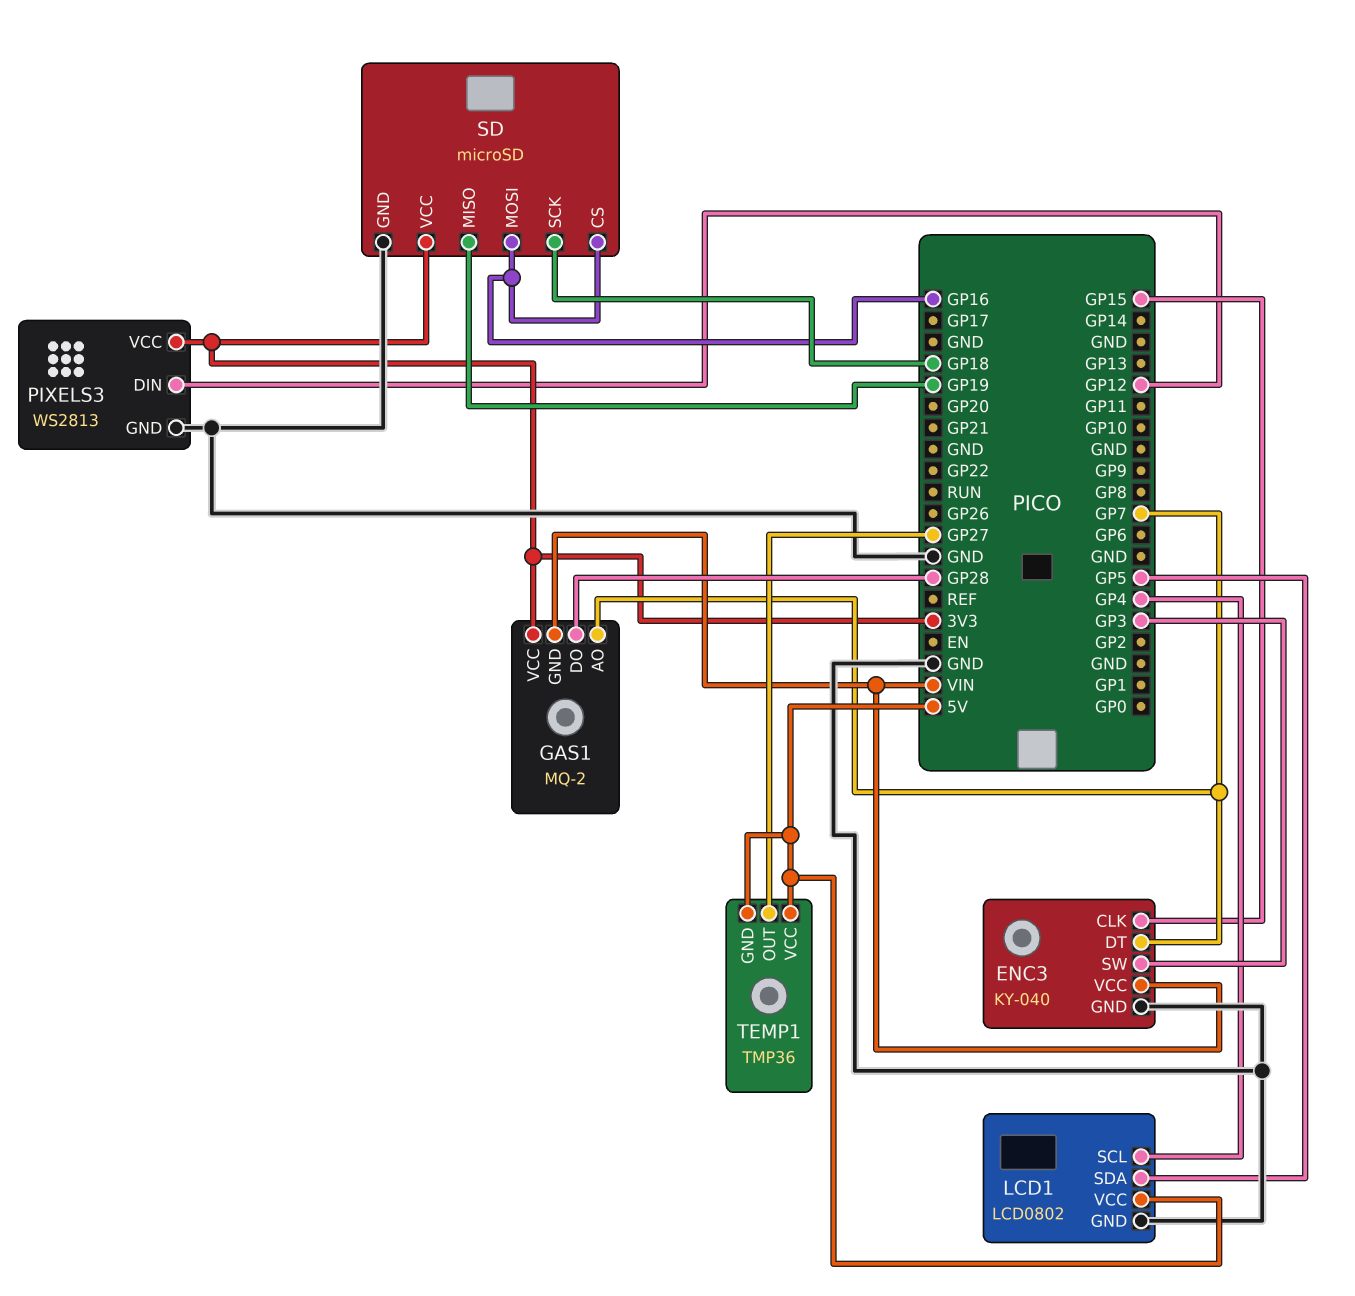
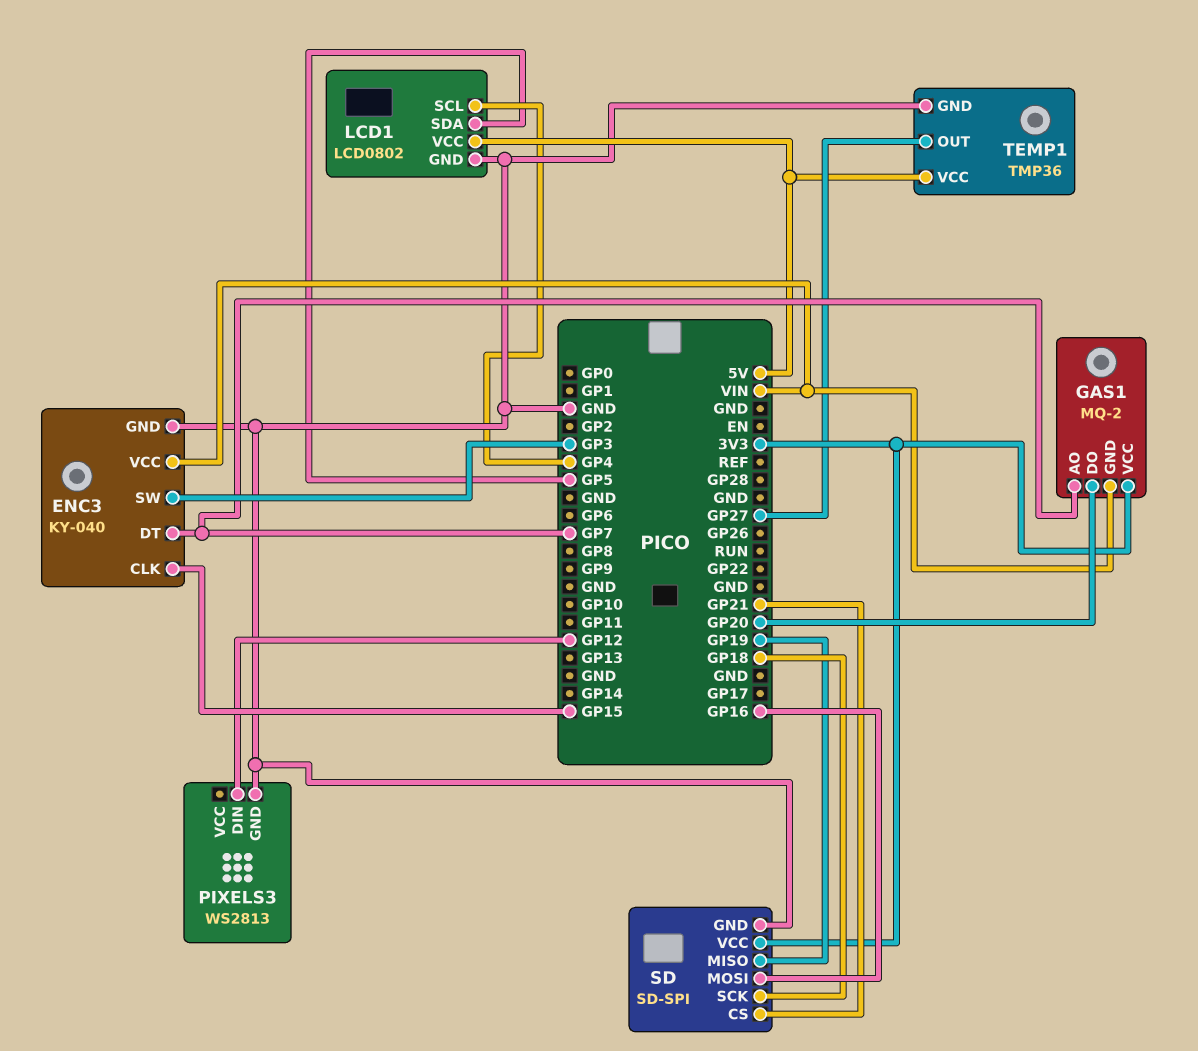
GAS1 pin DO: GP28 -> GP20
PIXELS3 pin VCC: 3V3 -> none
SD: microSD -> SD-SPI
SD pin CS: GP16 -> GP21
TEMP1 pin GND: 5V -> GND

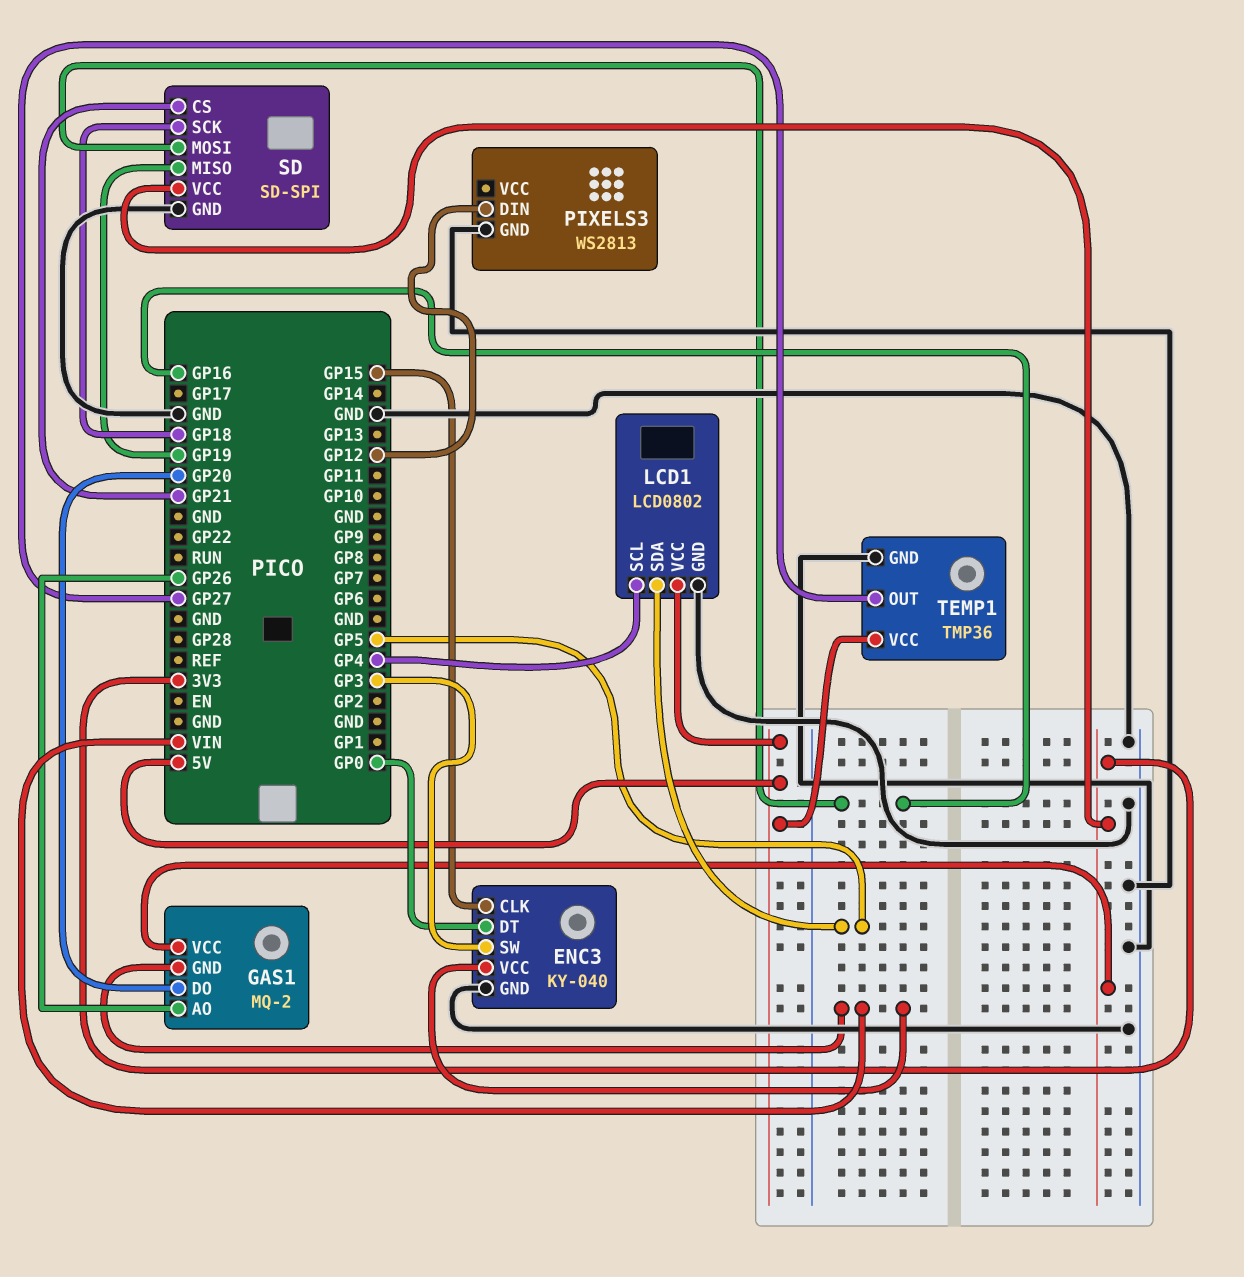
ENC3 pin DT: GP7 -> GP0
GAS1 pin AO: GP7 -> GP26

